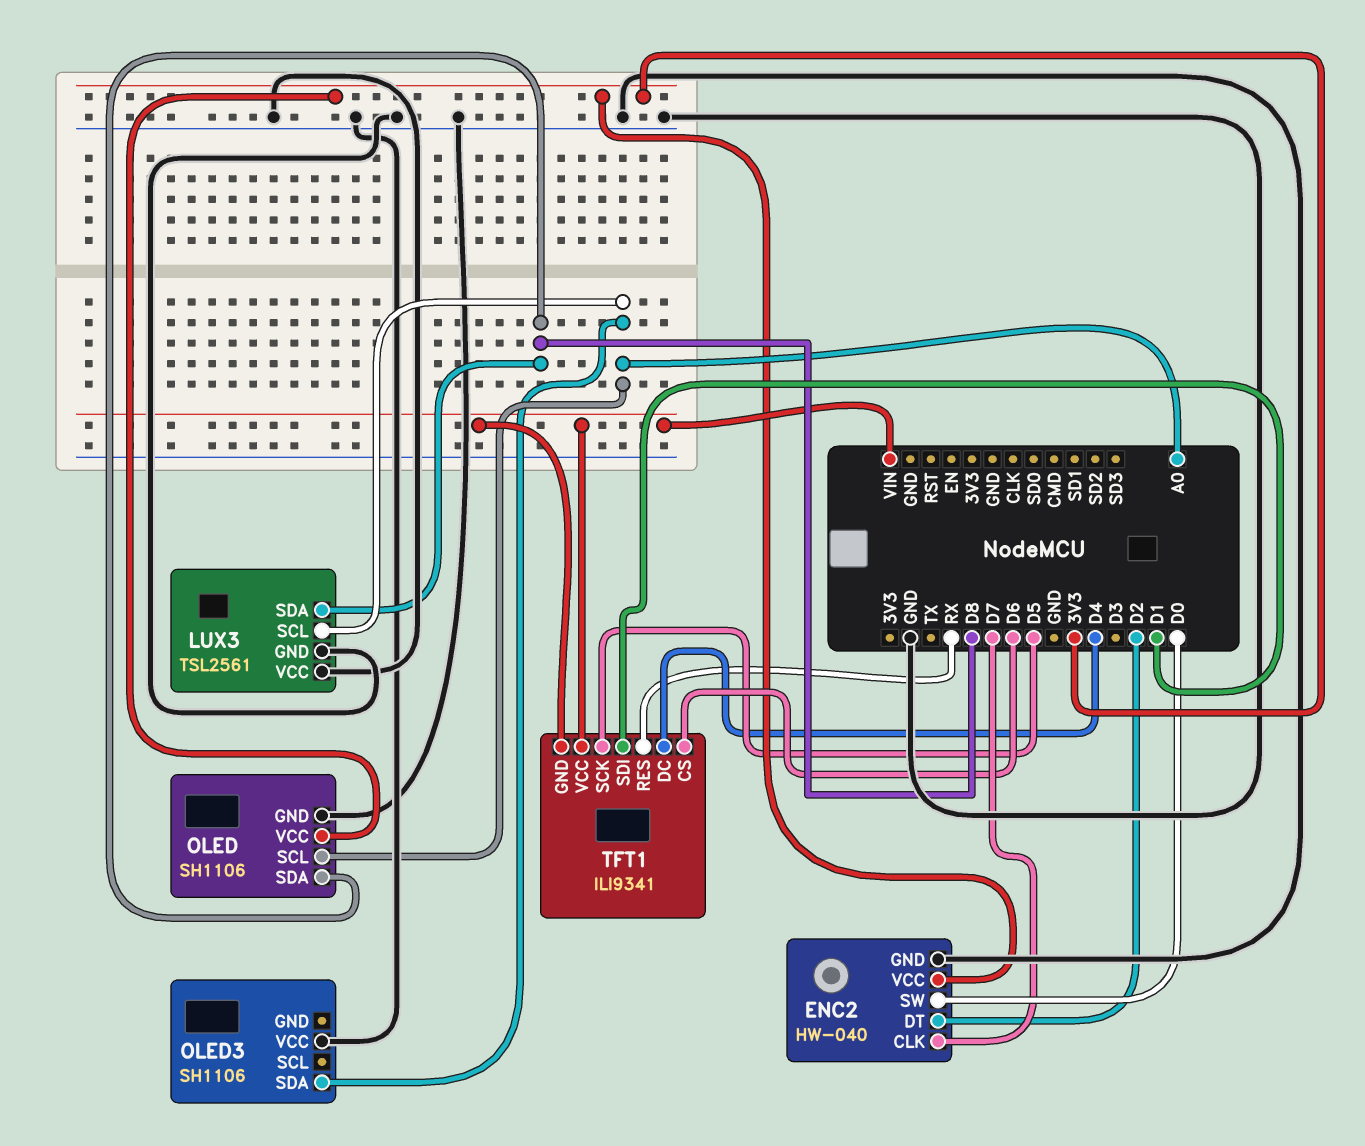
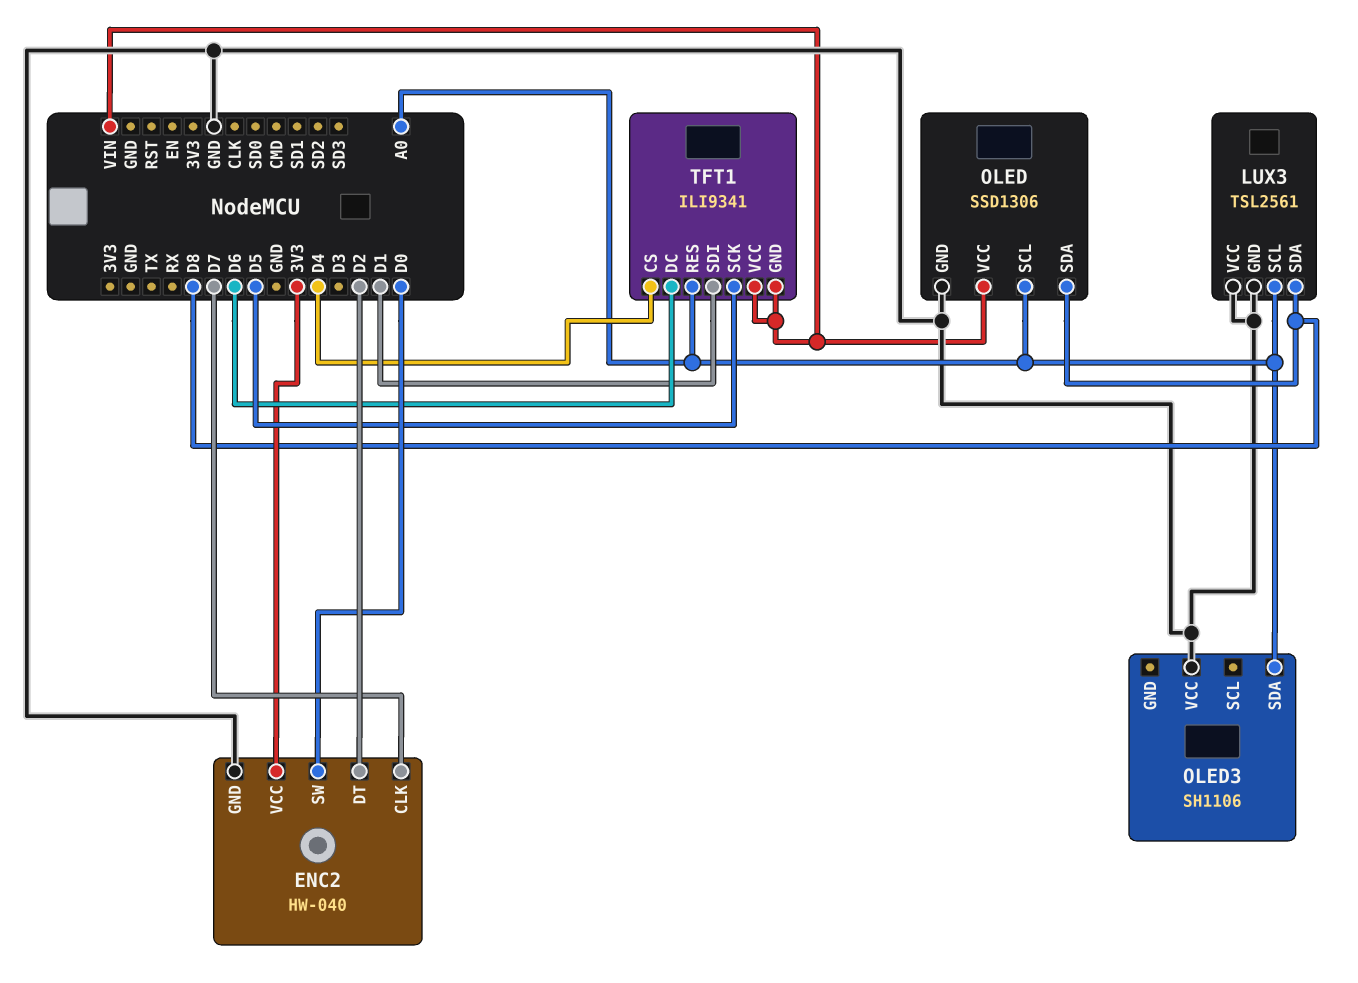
OLED: SH1106 -> SSD1306
OLED pin VCC: 3V3 -> VIN
TFT1 pin CS: D6 -> D4
TFT1 pin DC: D4 -> D6
TFT1 pin RES: RX -> A0

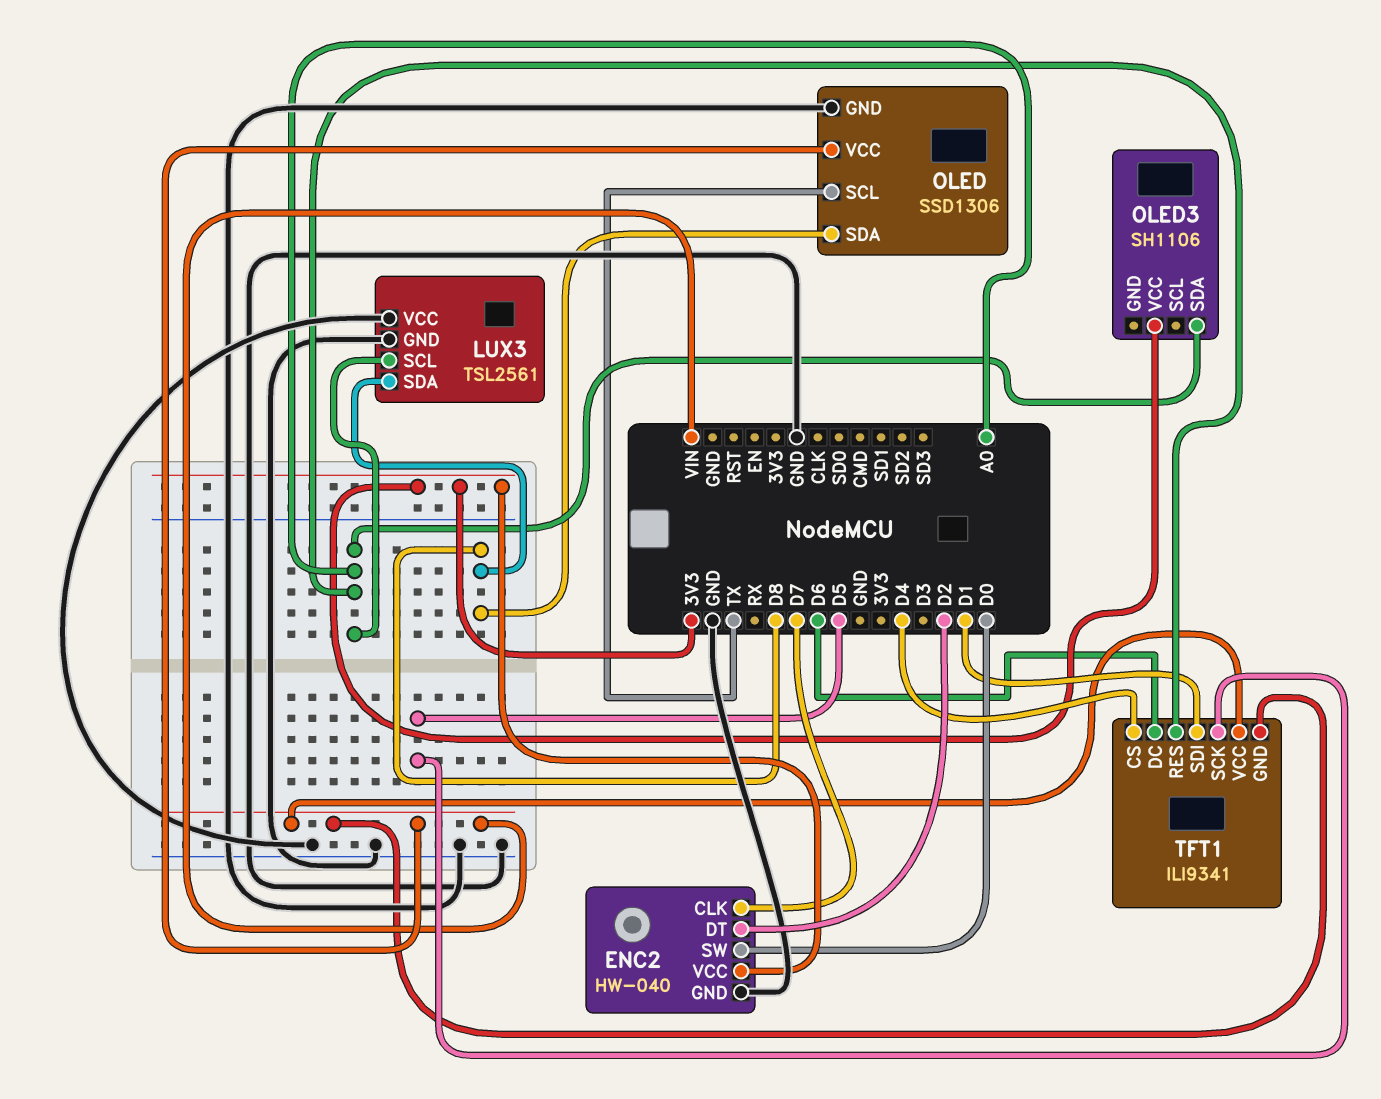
OLED pin SCL: A0 -> TX
OLED3 pin VCC: GND -> 3V3

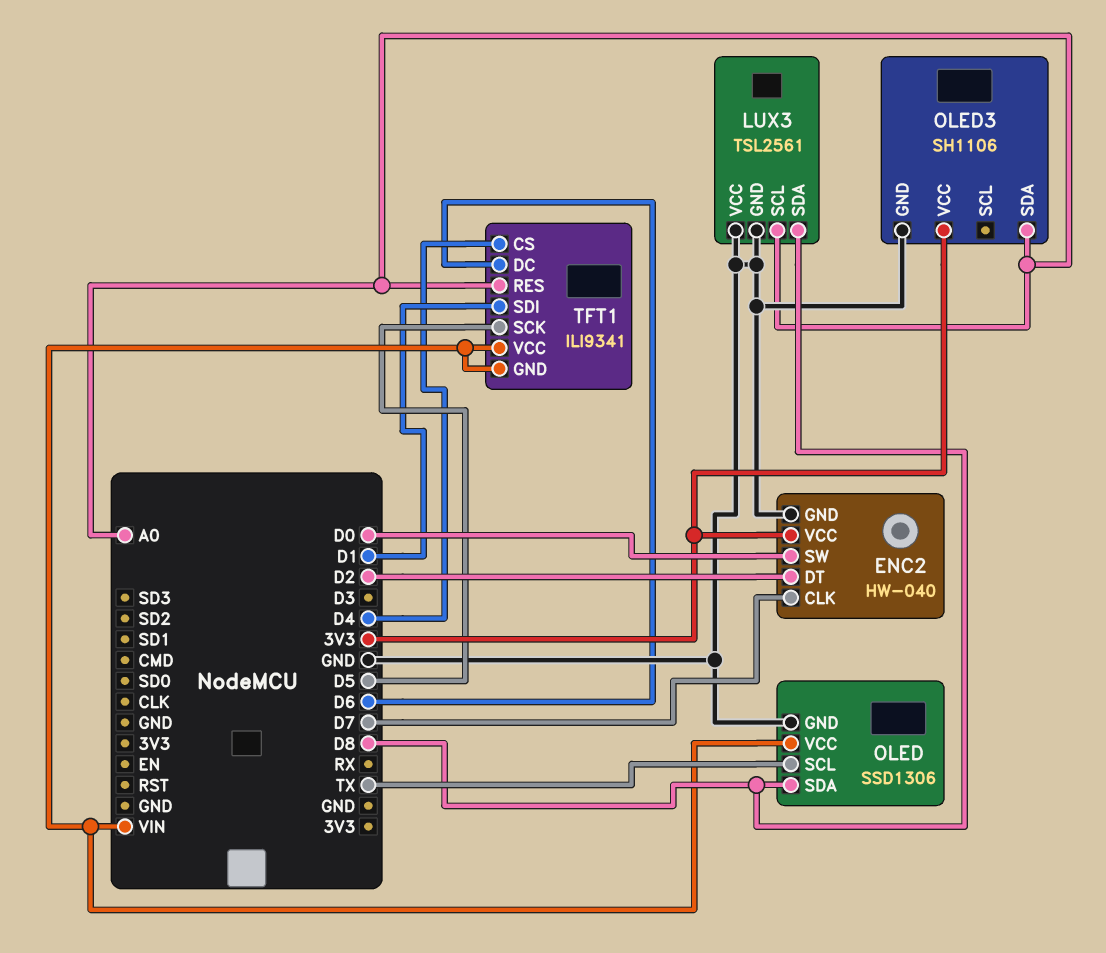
OLED3 pin GND: none -> GND

